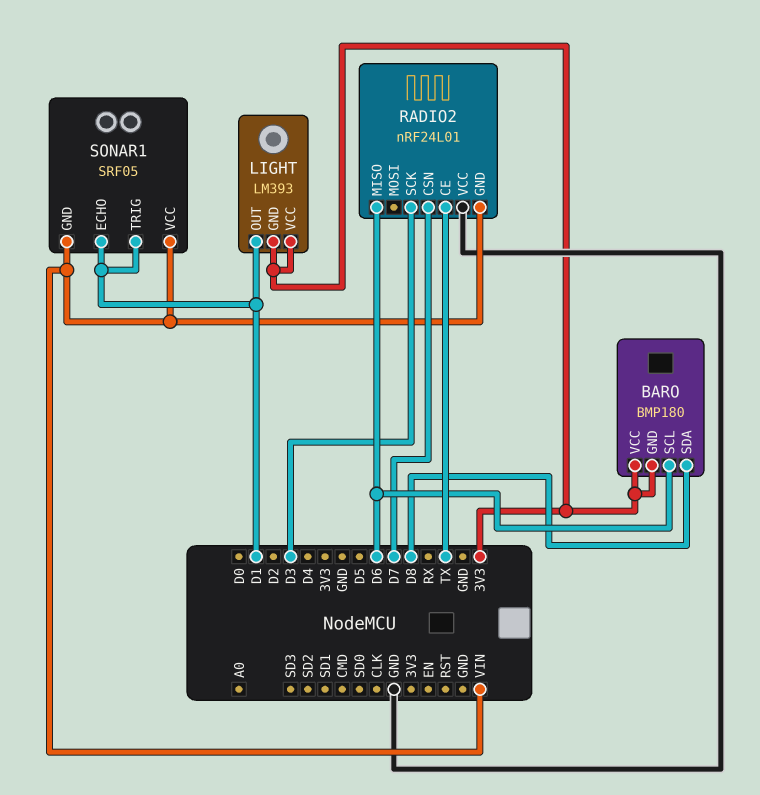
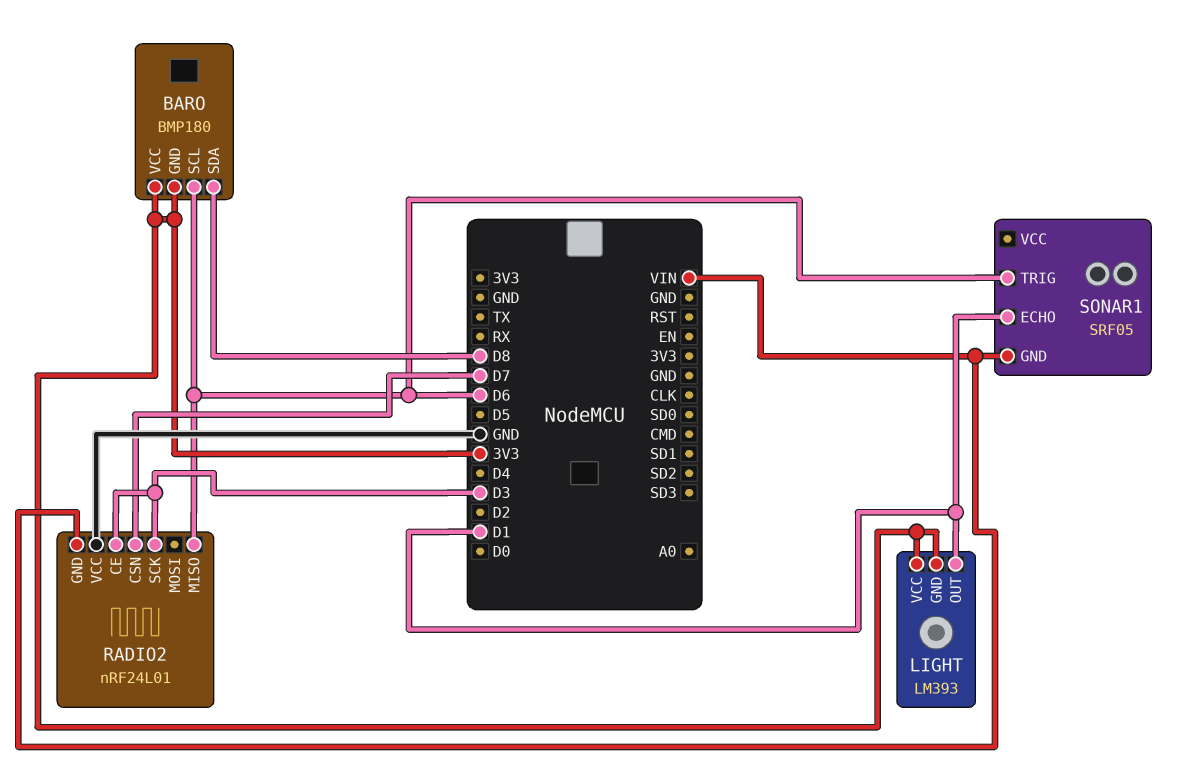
RADIO2 pin CE: TX -> D3
SONAR1 pin TRIG: D1 -> D6
SONAR1 pin VCC: VIN -> none

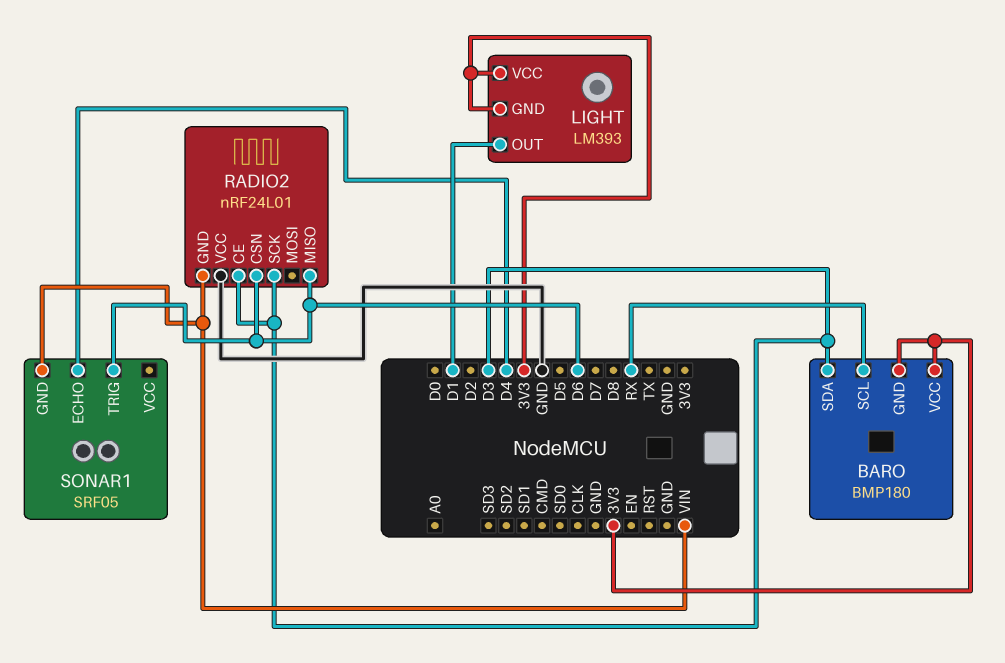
BARO pin SCL: D6 -> RX
BARO pin SDA: D8 -> D3
RADIO2 pin CSN: D7 -> D6
SONAR1 pin ECHO: D1 -> D4

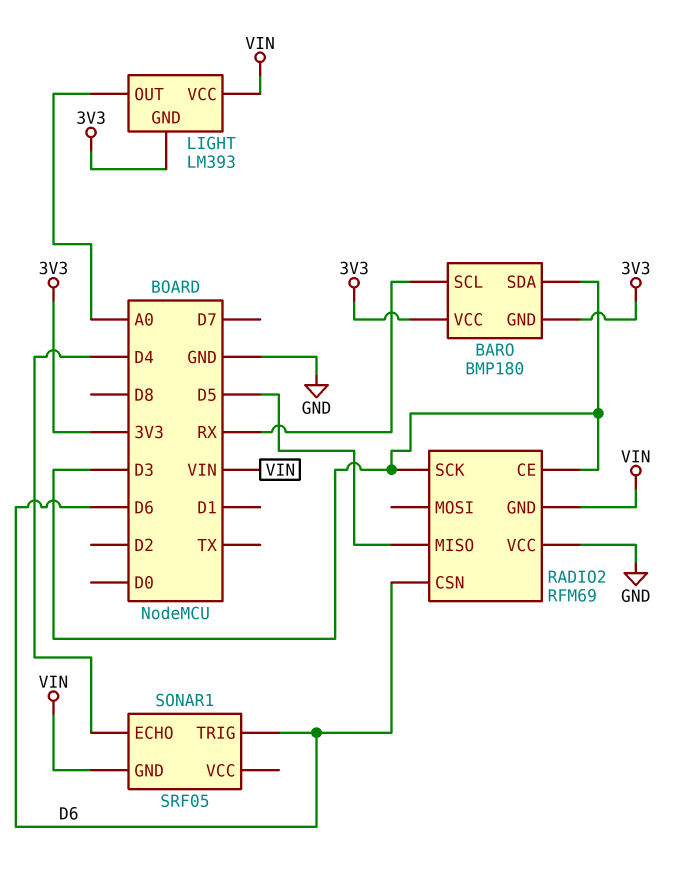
LIGHT pin OUT: D1 -> A0
LIGHT pin VCC: 3V3 -> VIN
RADIO2: nRF24L01 -> RFM69
RADIO2 pin MISO: D6 -> D5

